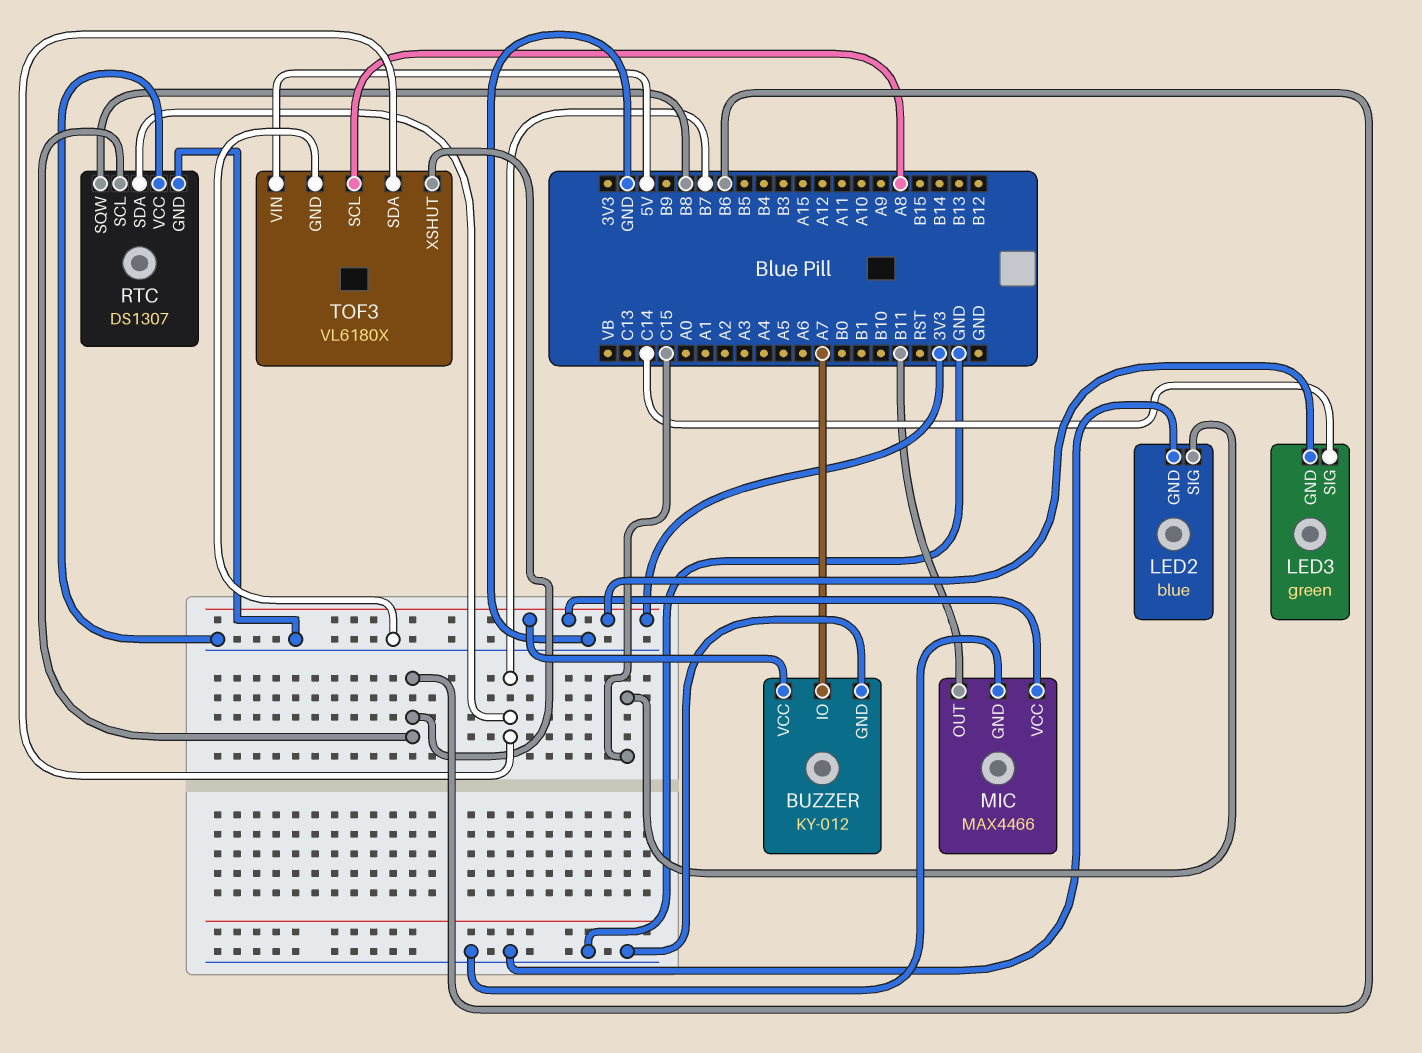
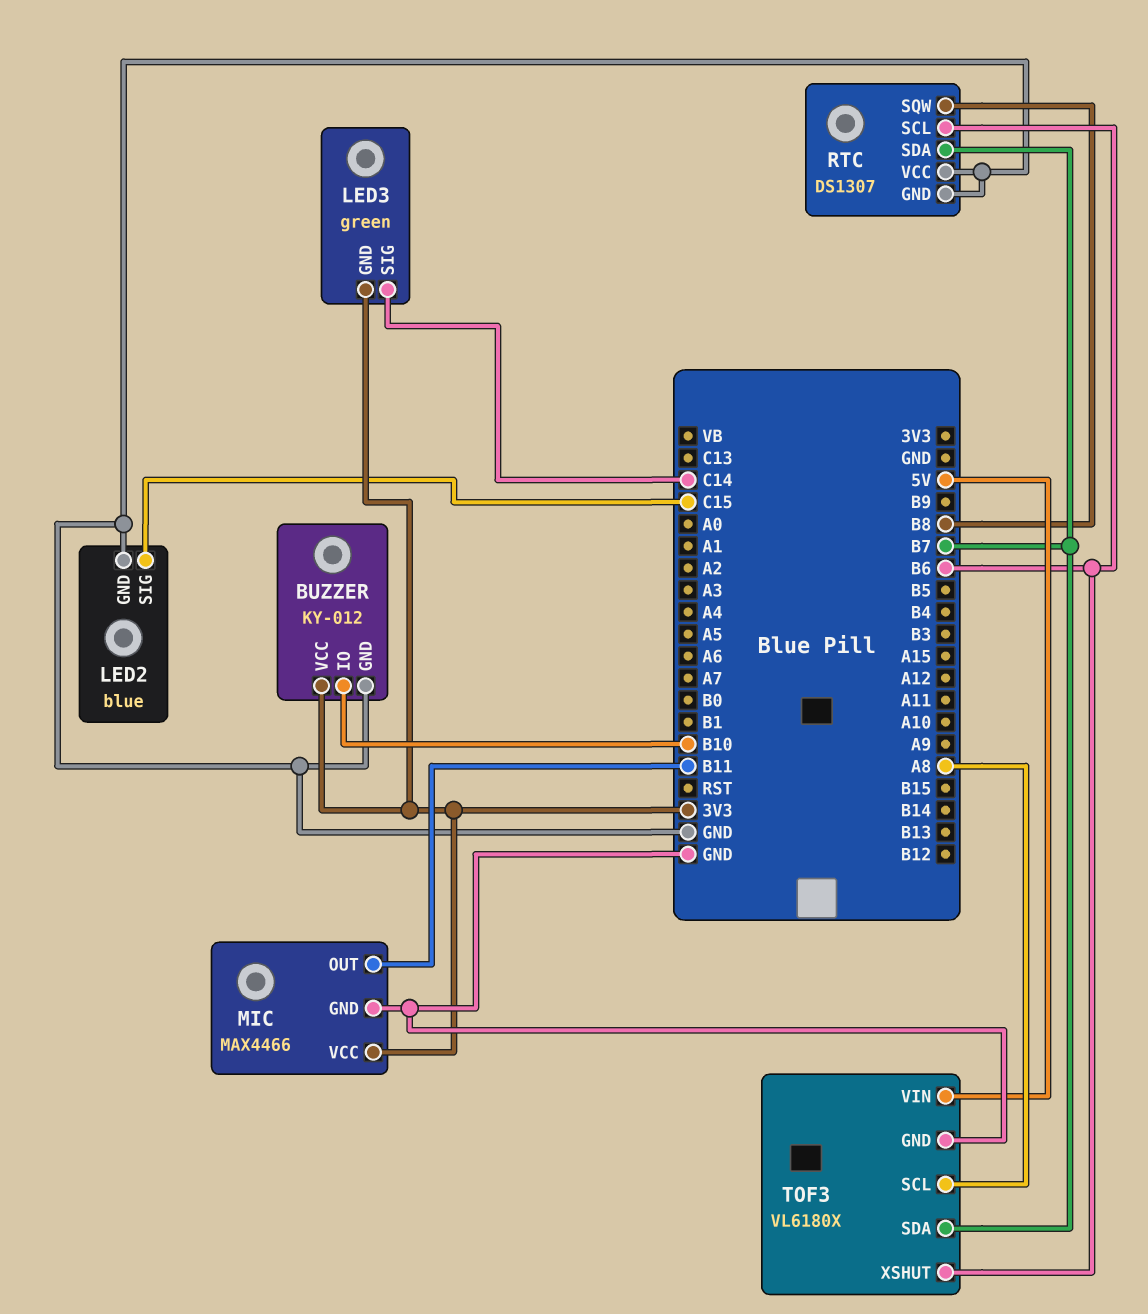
BUZZER pin IO: A7 -> B10

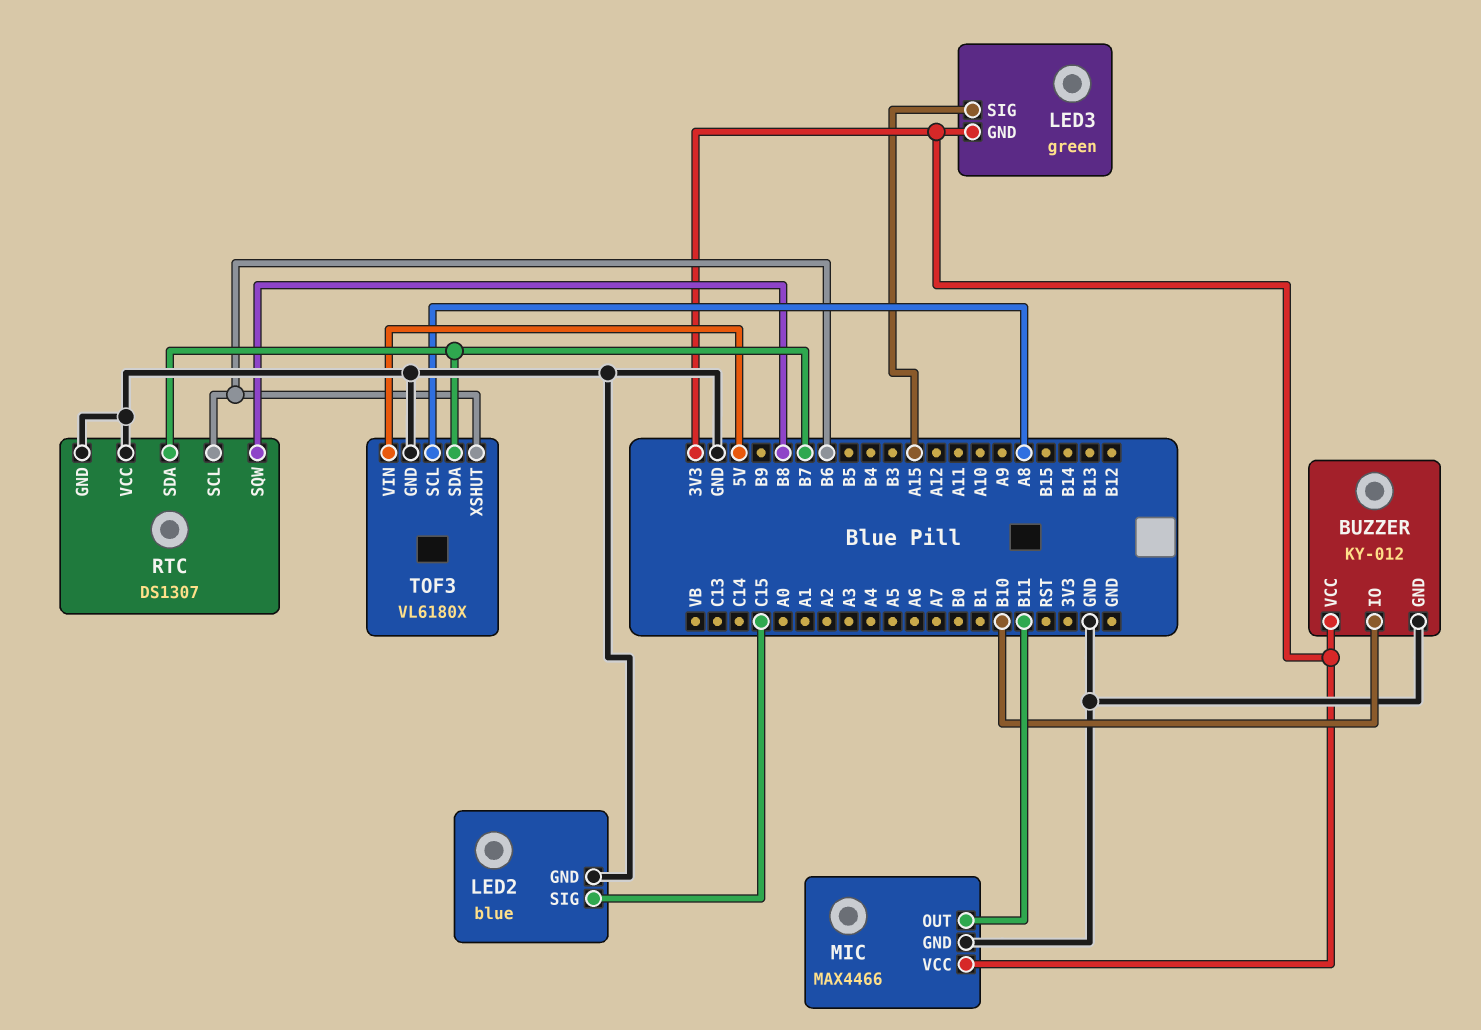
LED3 pin SIG: C14 -> A15

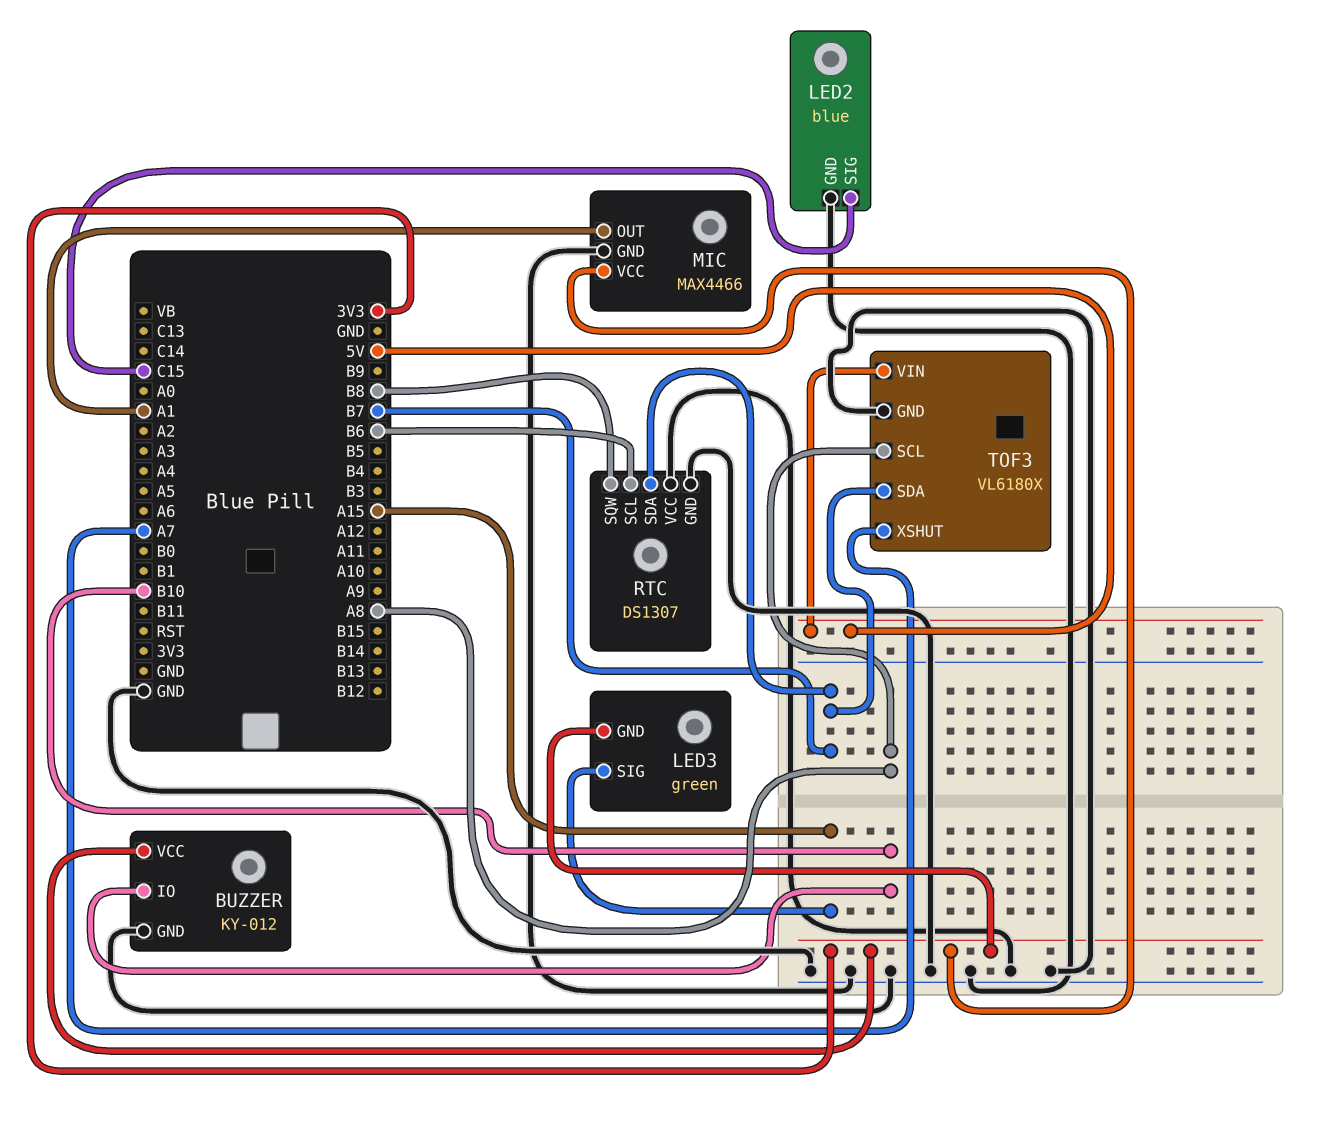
MIC pin OUT: B11 -> A1
TOF3 pin XSHUT: B6 -> A7

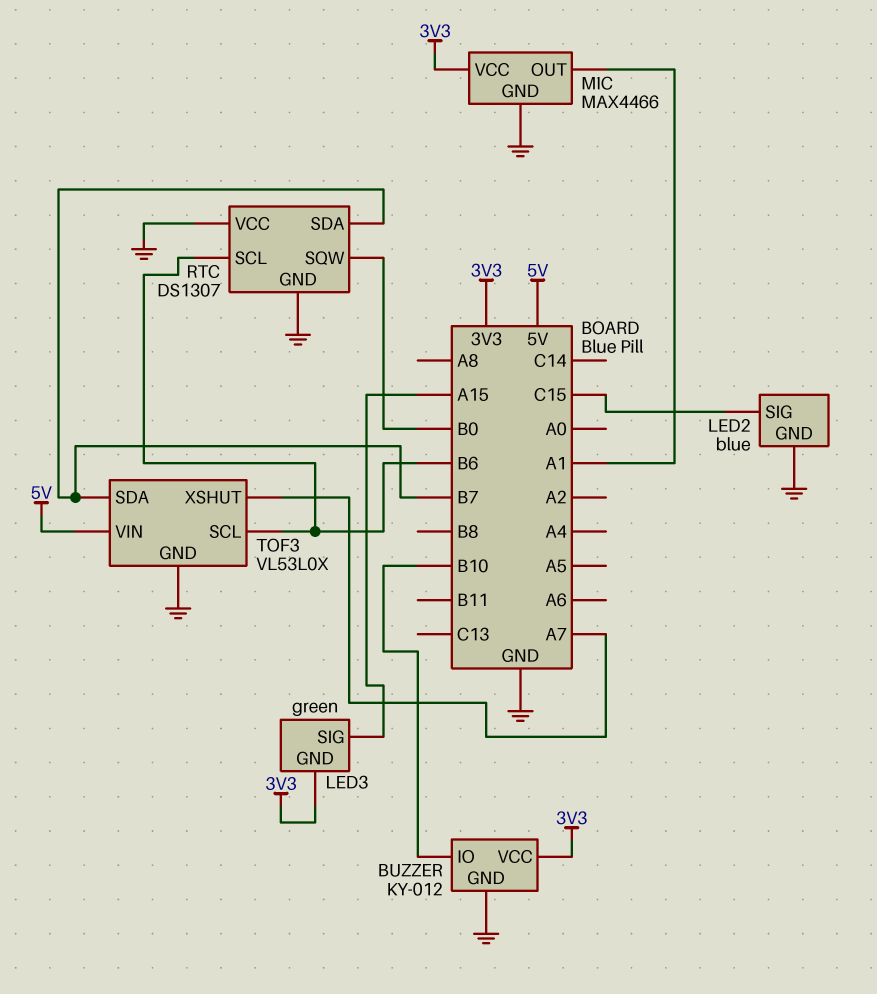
RTC pin SQW: B8 -> B0
TOF3: VL6180X -> VL53L0X
TOF3 pin SCL: A8 -> B6

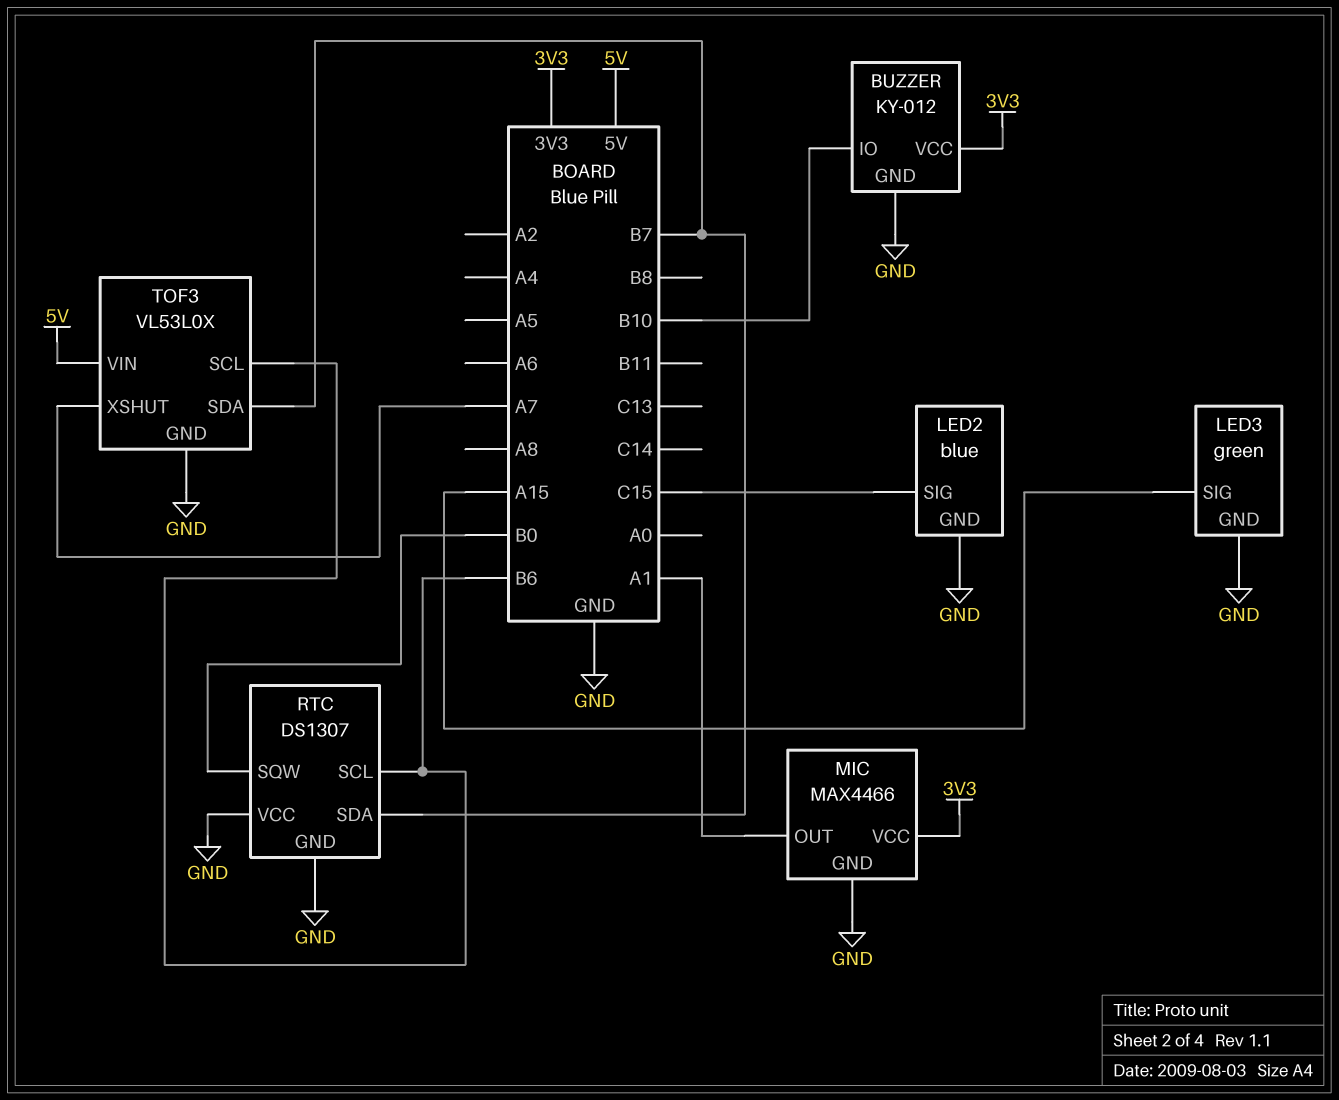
LED3 pin GND: 3V3 -> GND

